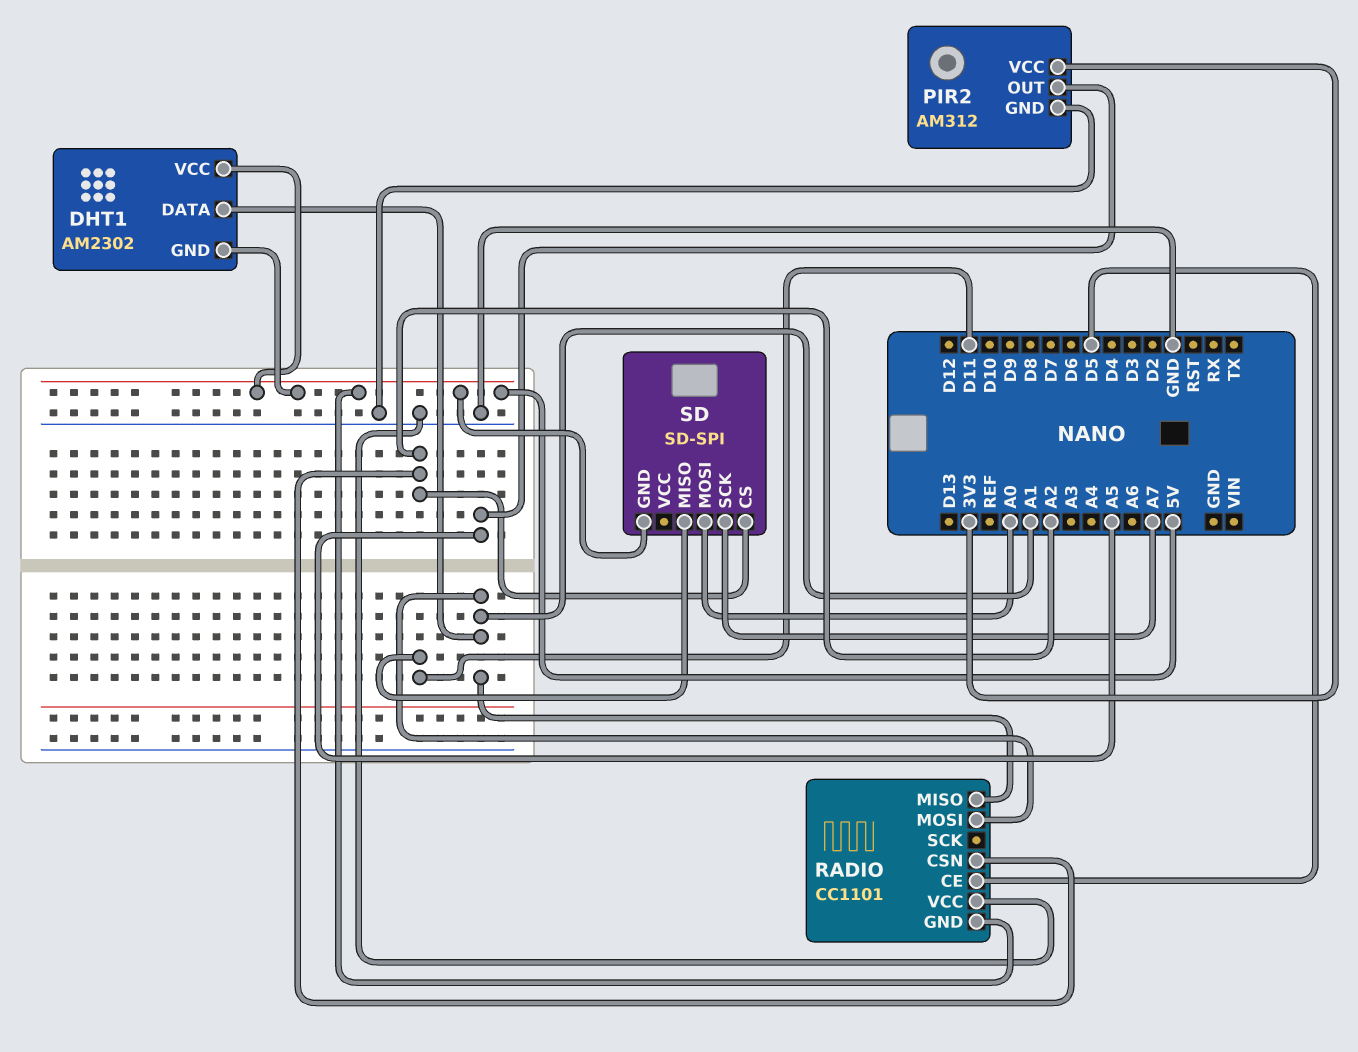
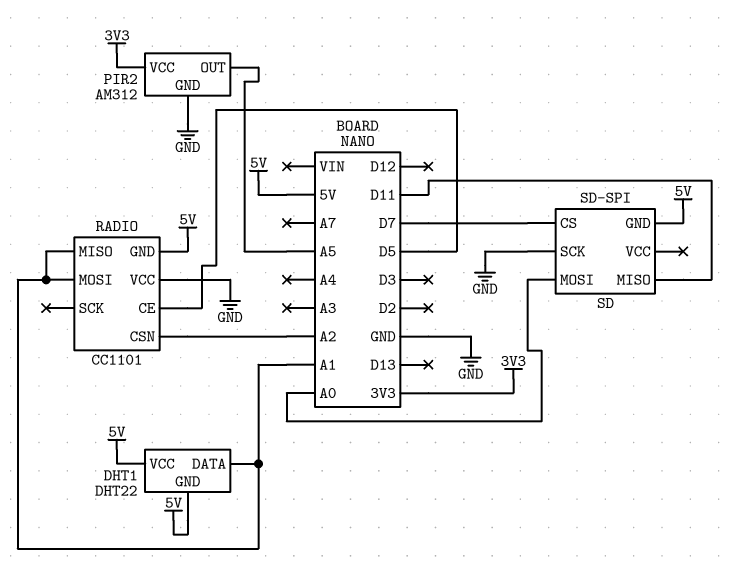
DHT1: AM2302 -> DHT22
SD pin CS: A2 -> D7
SD pin SCK: A7 -> GND

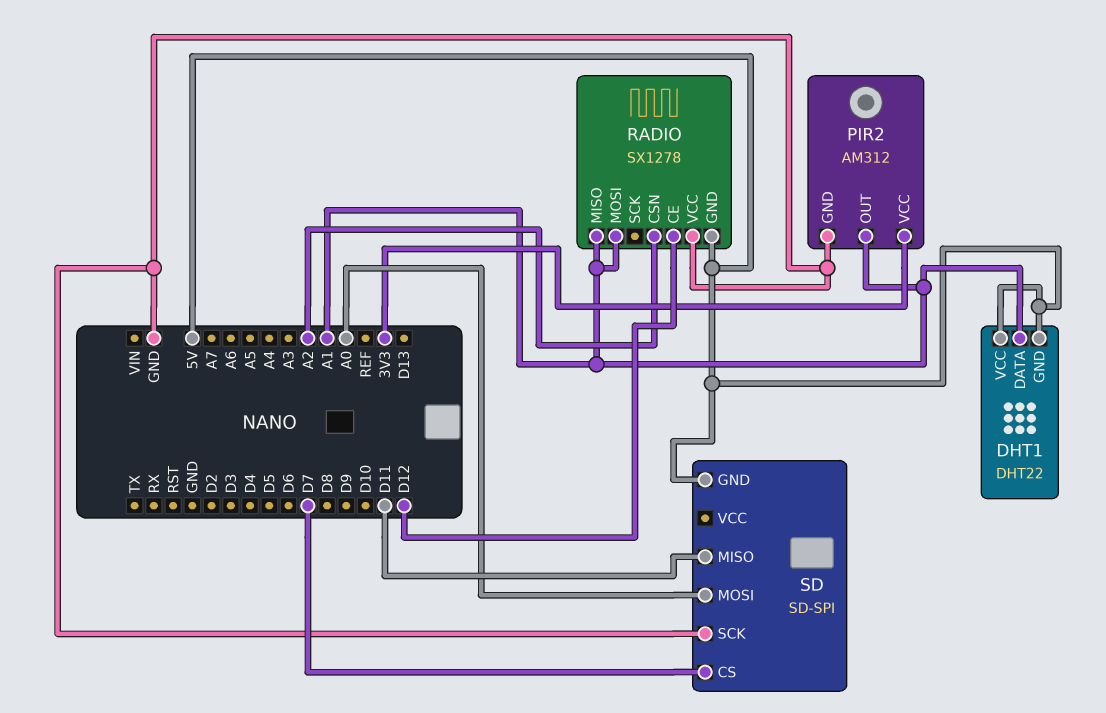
PIR2 pin OUT: A5 -> A1
RADIO: CC1101 -> SX1278
RADIO pin CE: D5 -> D12

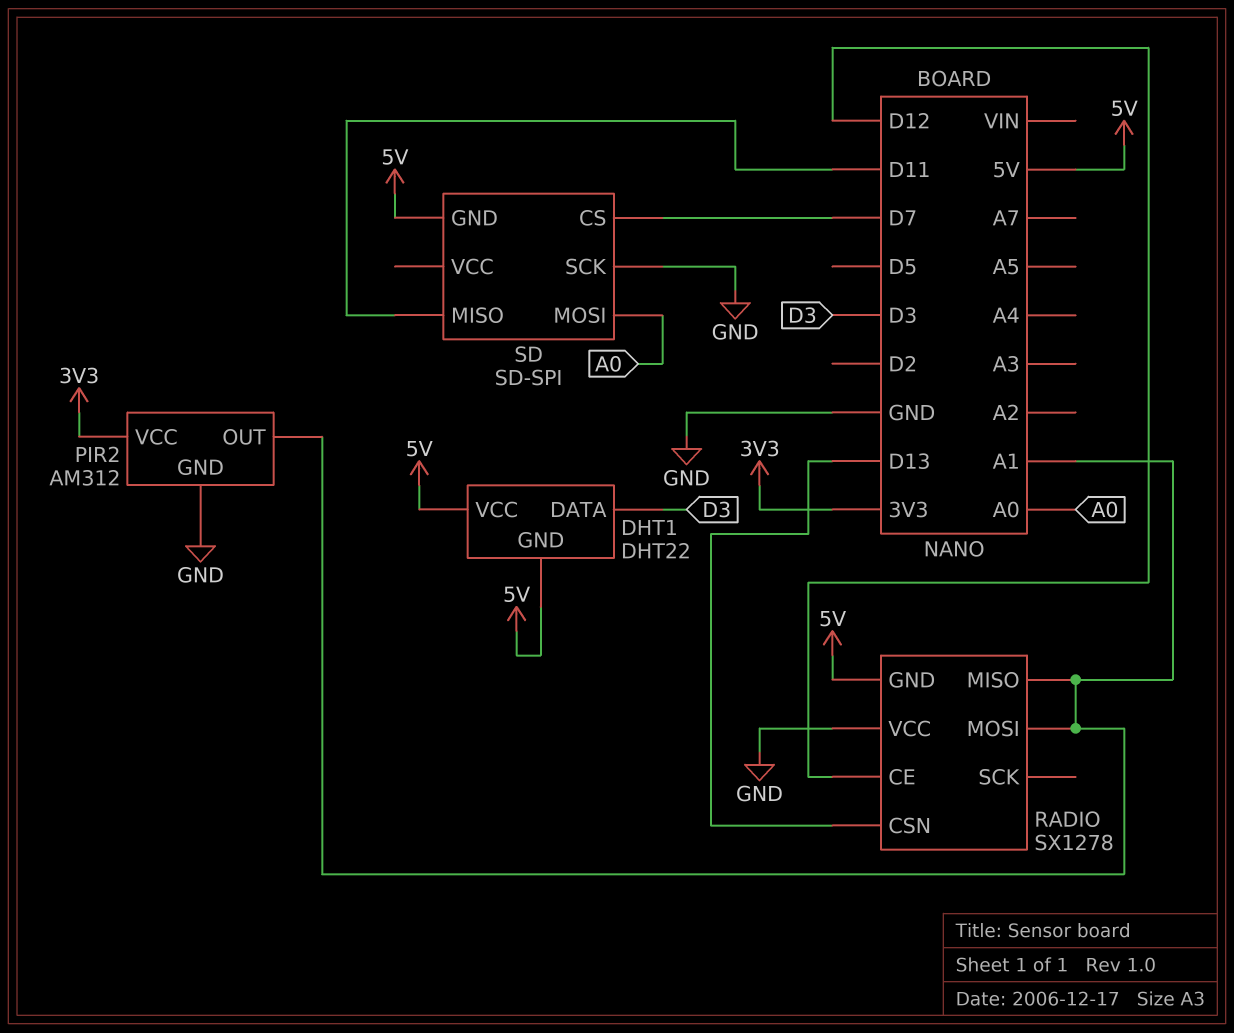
DHT1 pin DATA: A1 -> D3
RADIO pin CSN: A2 -> D13

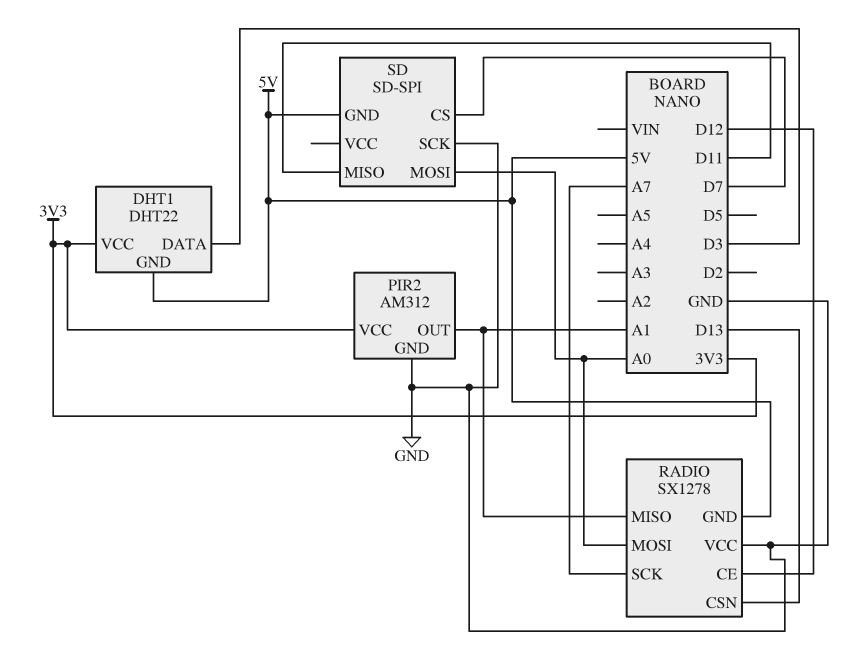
DHT1 pin VCC: 5V -> 3V3
RADIO pin MOSI: A1 -> A0
RADIO pin SCK: none -> A7

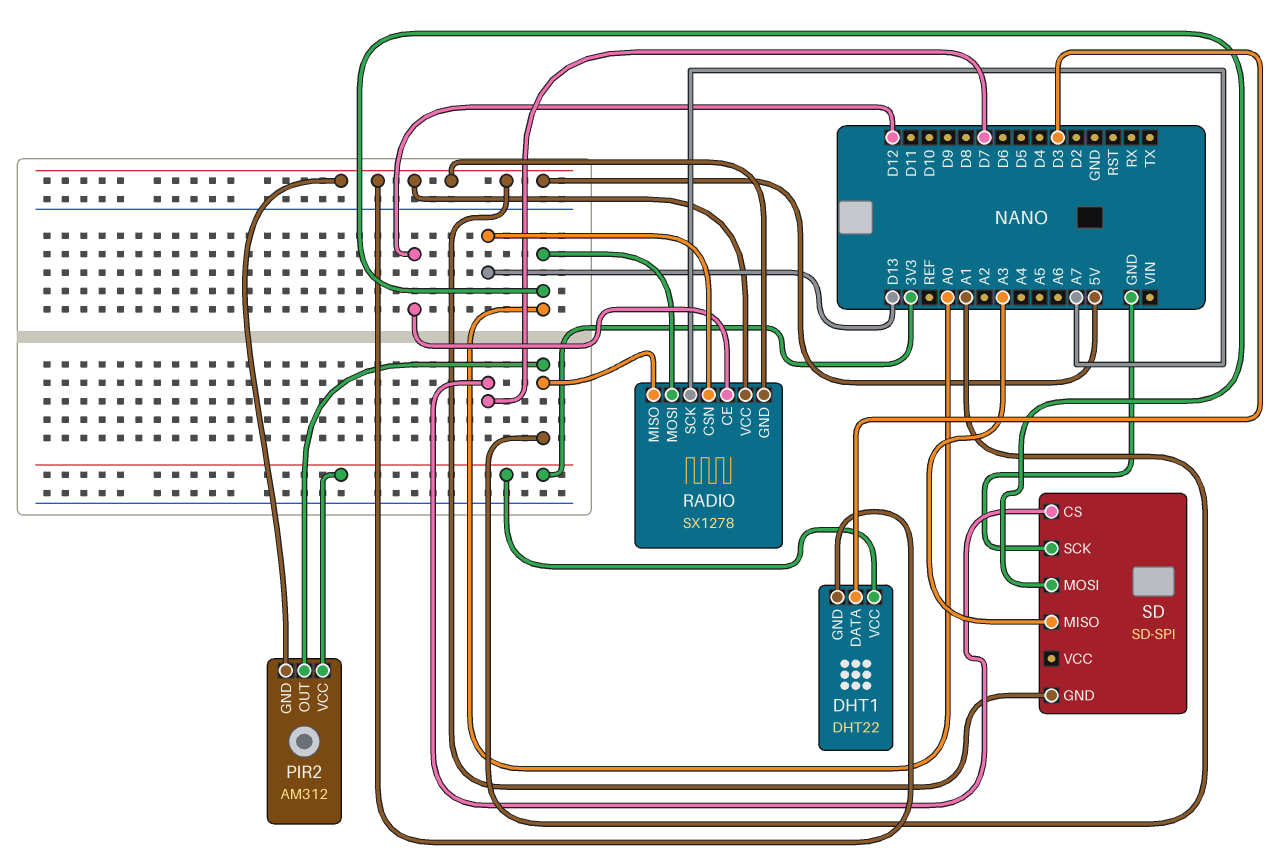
PIR2 pin GND: GND -> 5V
RADIO pin VCC: GND -> 5V
SD pin MISO: D11 -> A3

